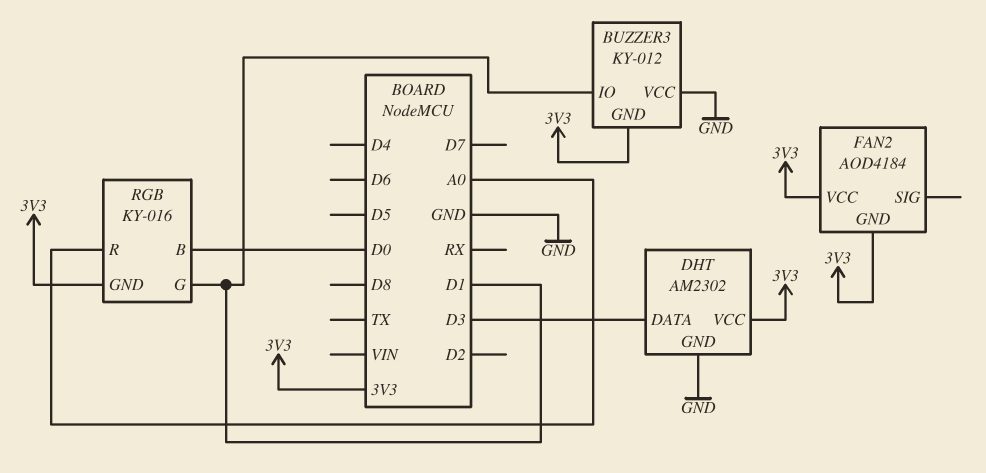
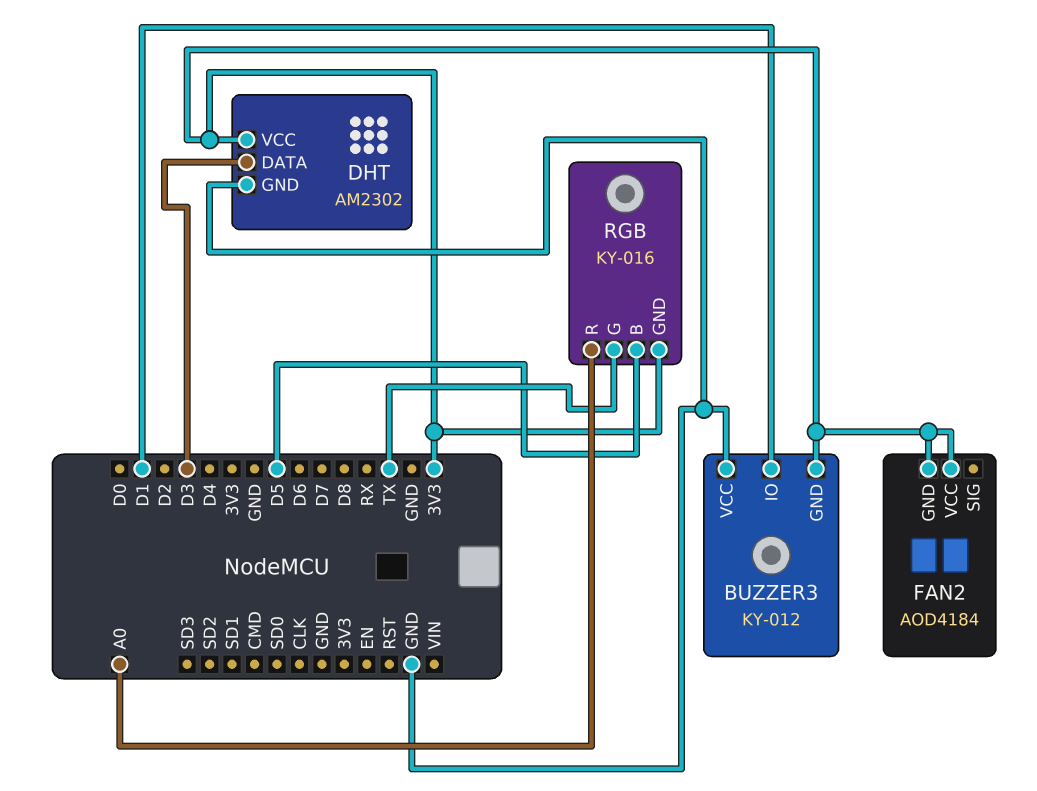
RGB pin B: D0 -> D5
RGB pin G: D1 -> TX

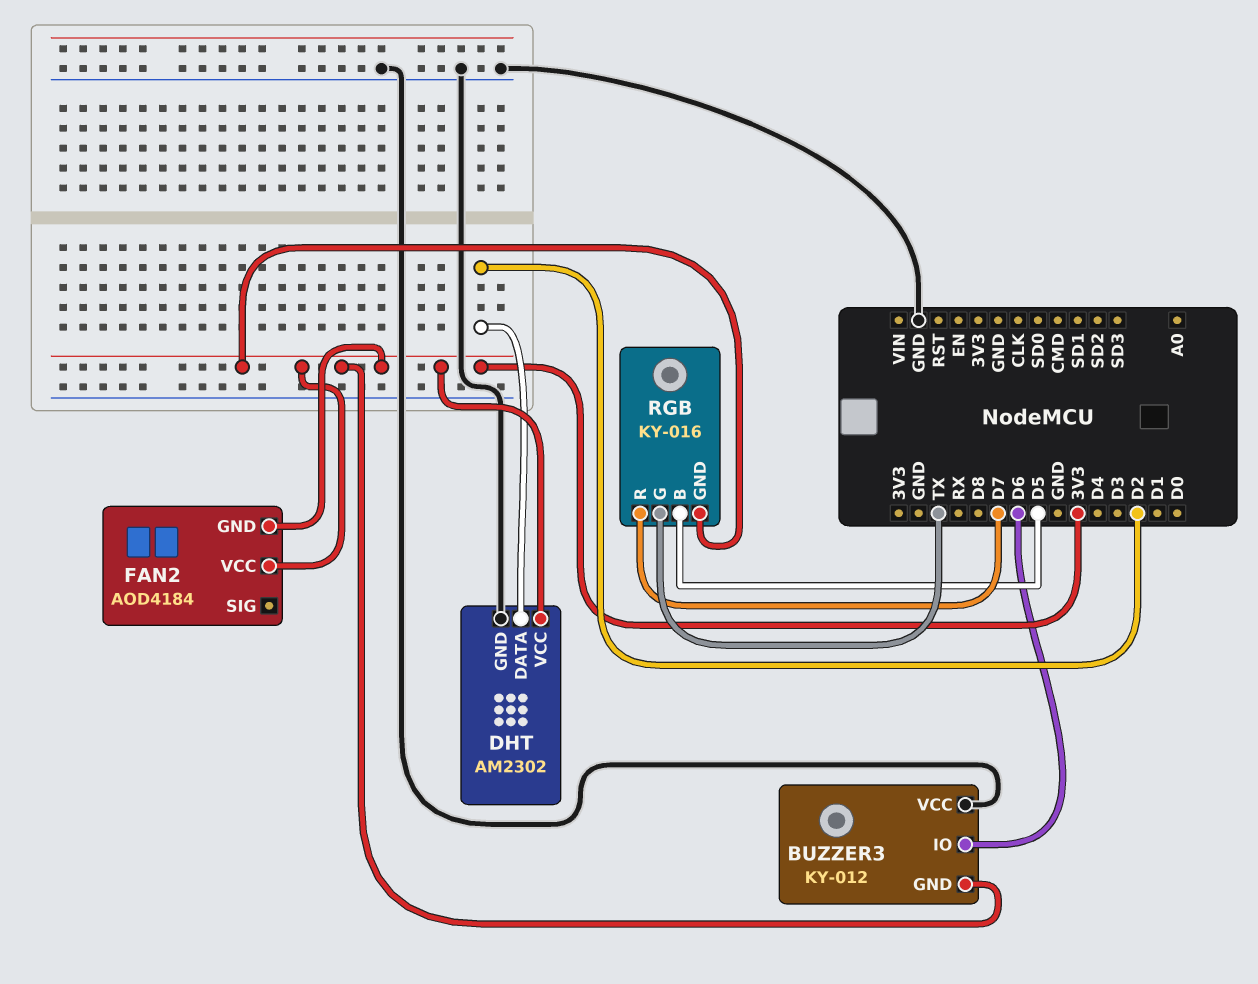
BUZZER3 pin IO: D1 -> D6
DHT pin DATA: D3 -> D2
RGB pin R: A0 -> D7

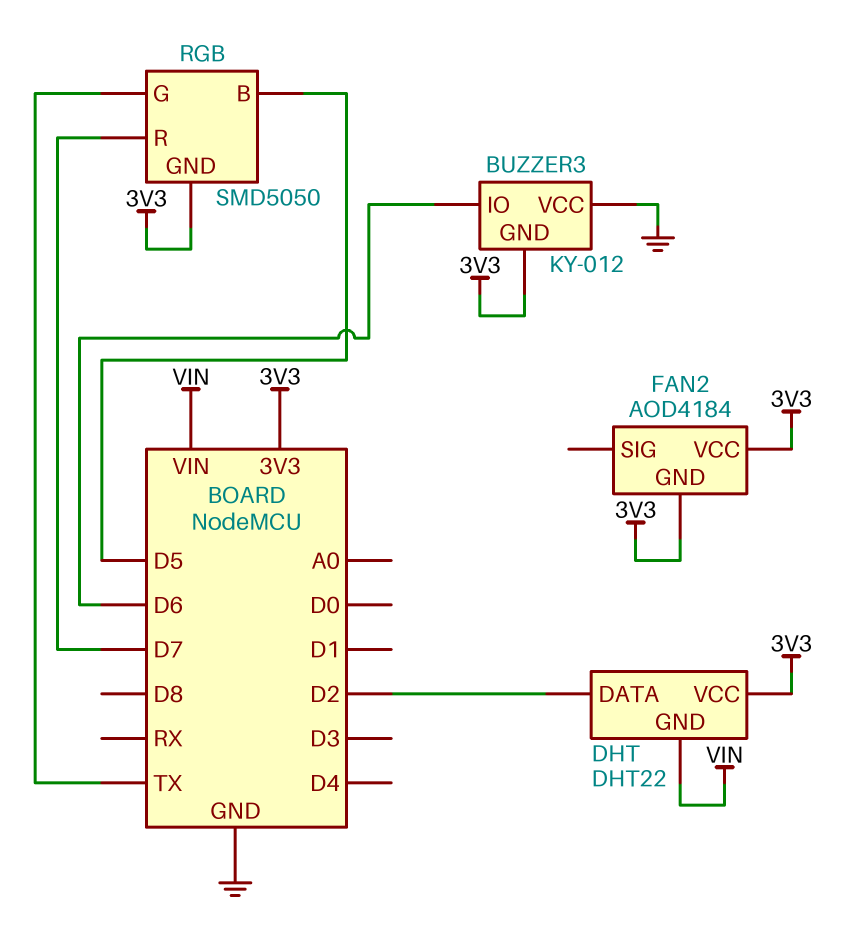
DHT: AM2302 -> DHT22
DHT pin GND: GND -> VIN
RGB: KY-016 -> SMD5050

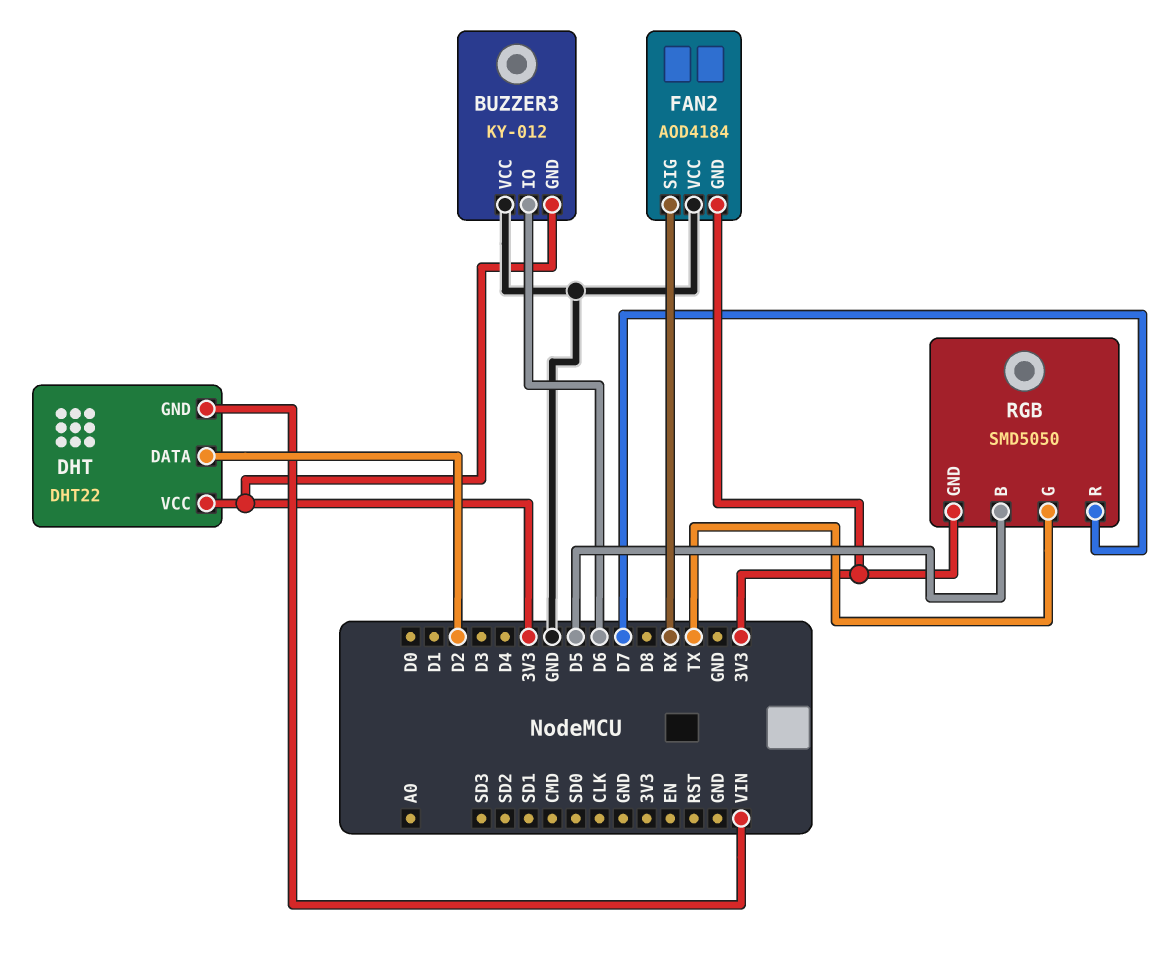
FAN2 pin SIG: none -> RX
FAN2 pin VCC: 3V3 -> GND

